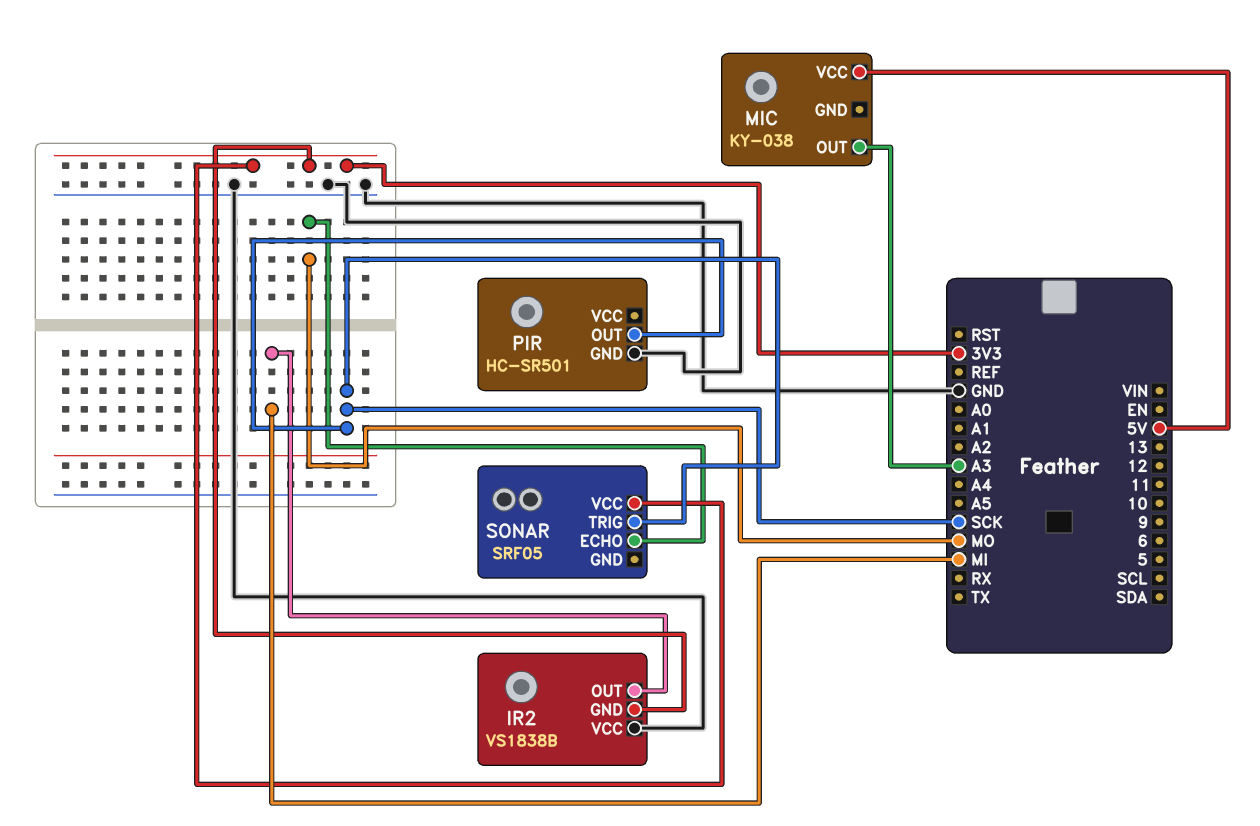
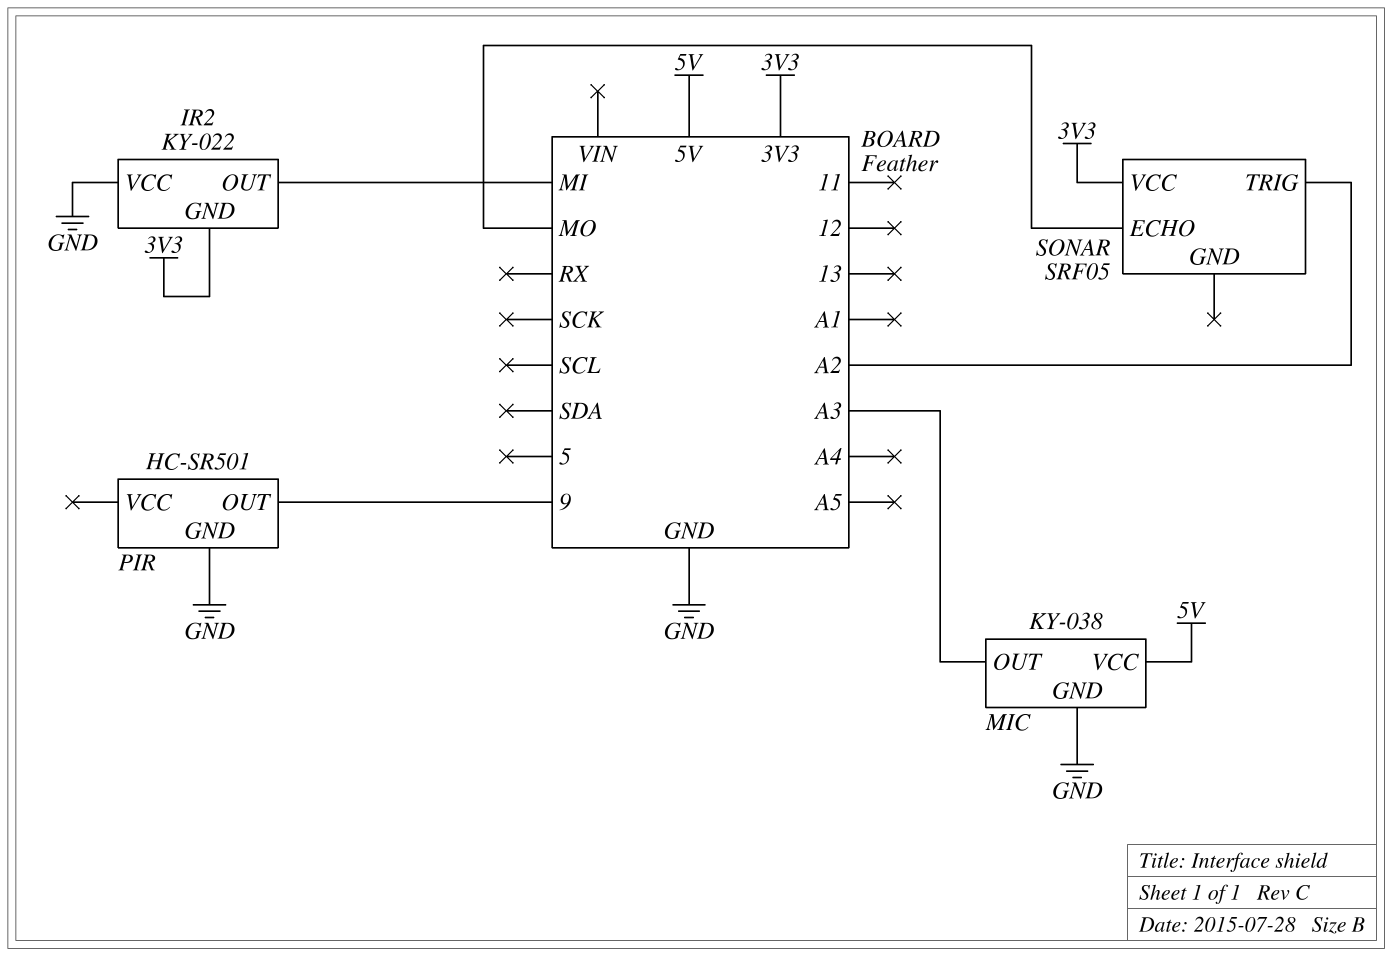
IR2: VS1838B -> KY-022
MIC pin GND: none -> GND
PIR pin OUT: SCK -> 9
SONAR pin TRIG: SCK -> A2

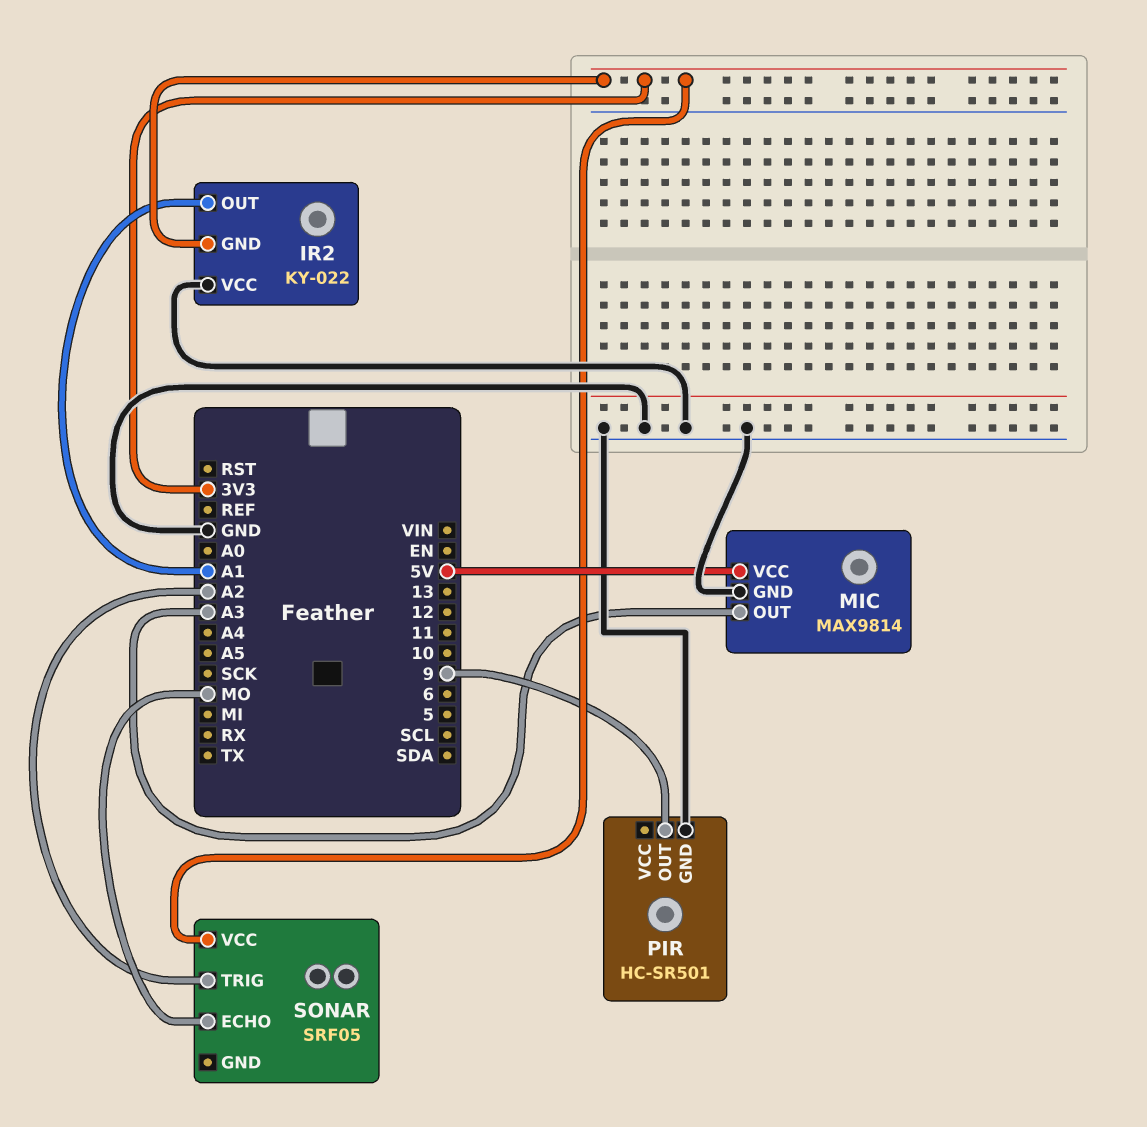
IR2 pin OUT: MI -> A1
MIC: KY-038 -> MAX9814

